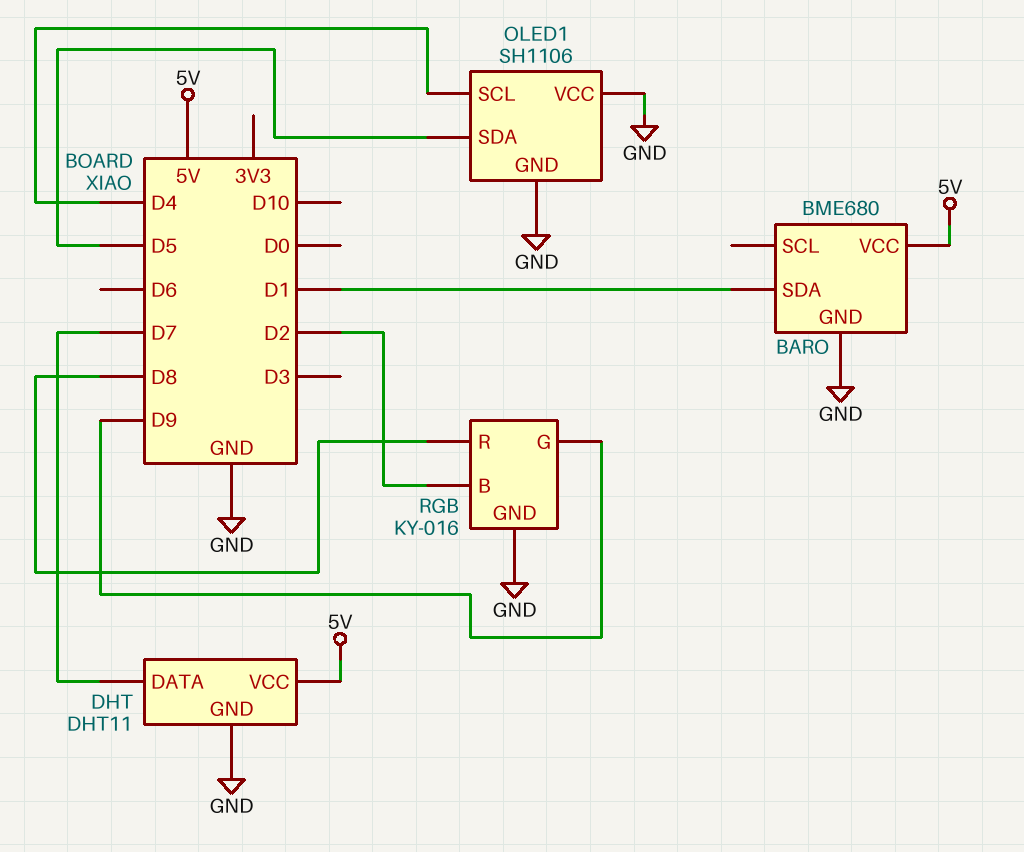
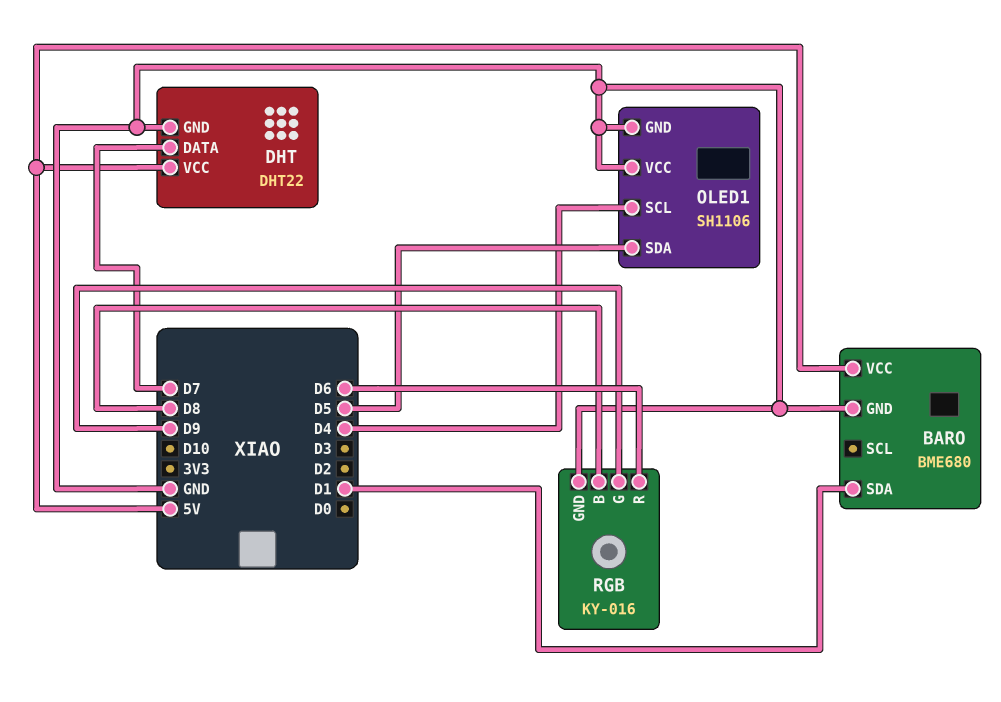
DHT: DHT11 -> DHT22
RGB pin B: D2 -> D8
RGB pin R: D8 -> D6

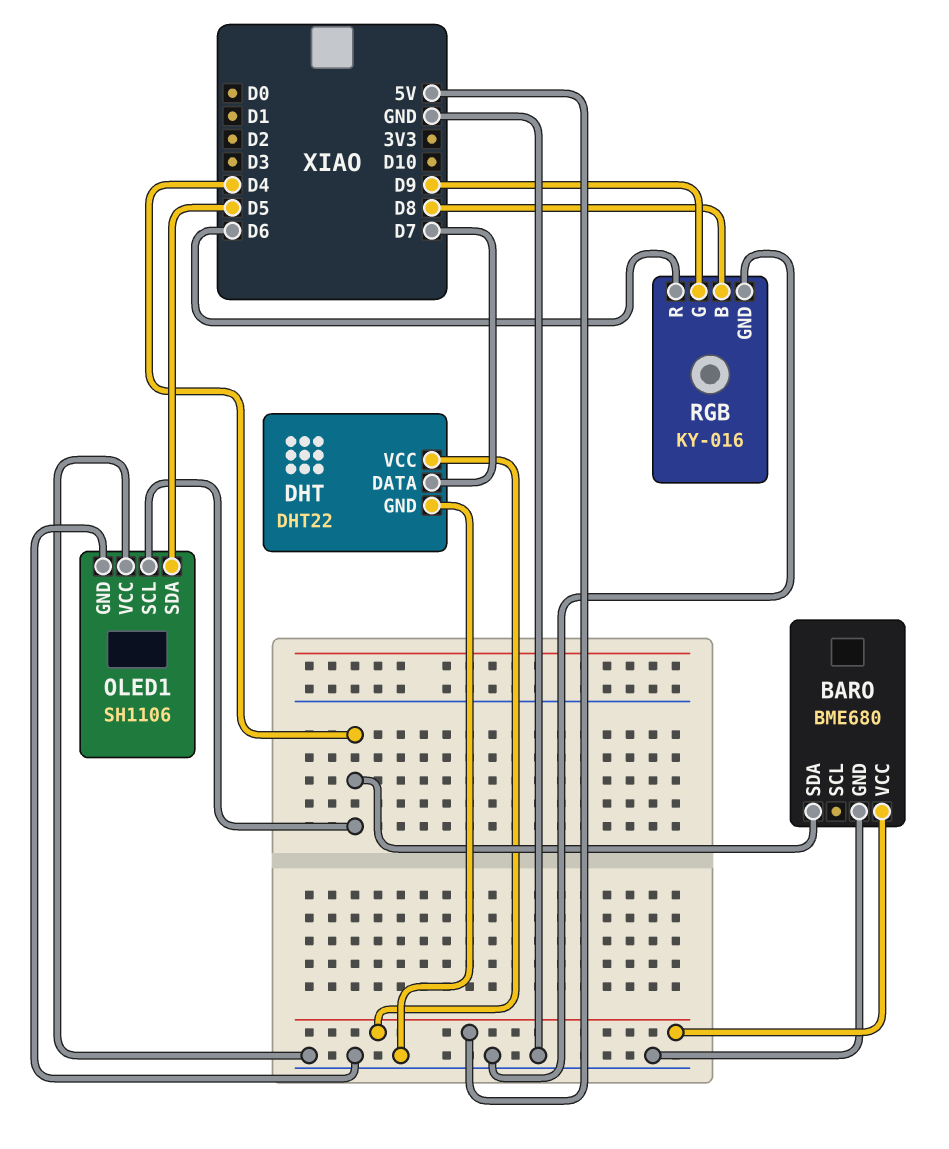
BARO pin SDA: D1 -> D4

